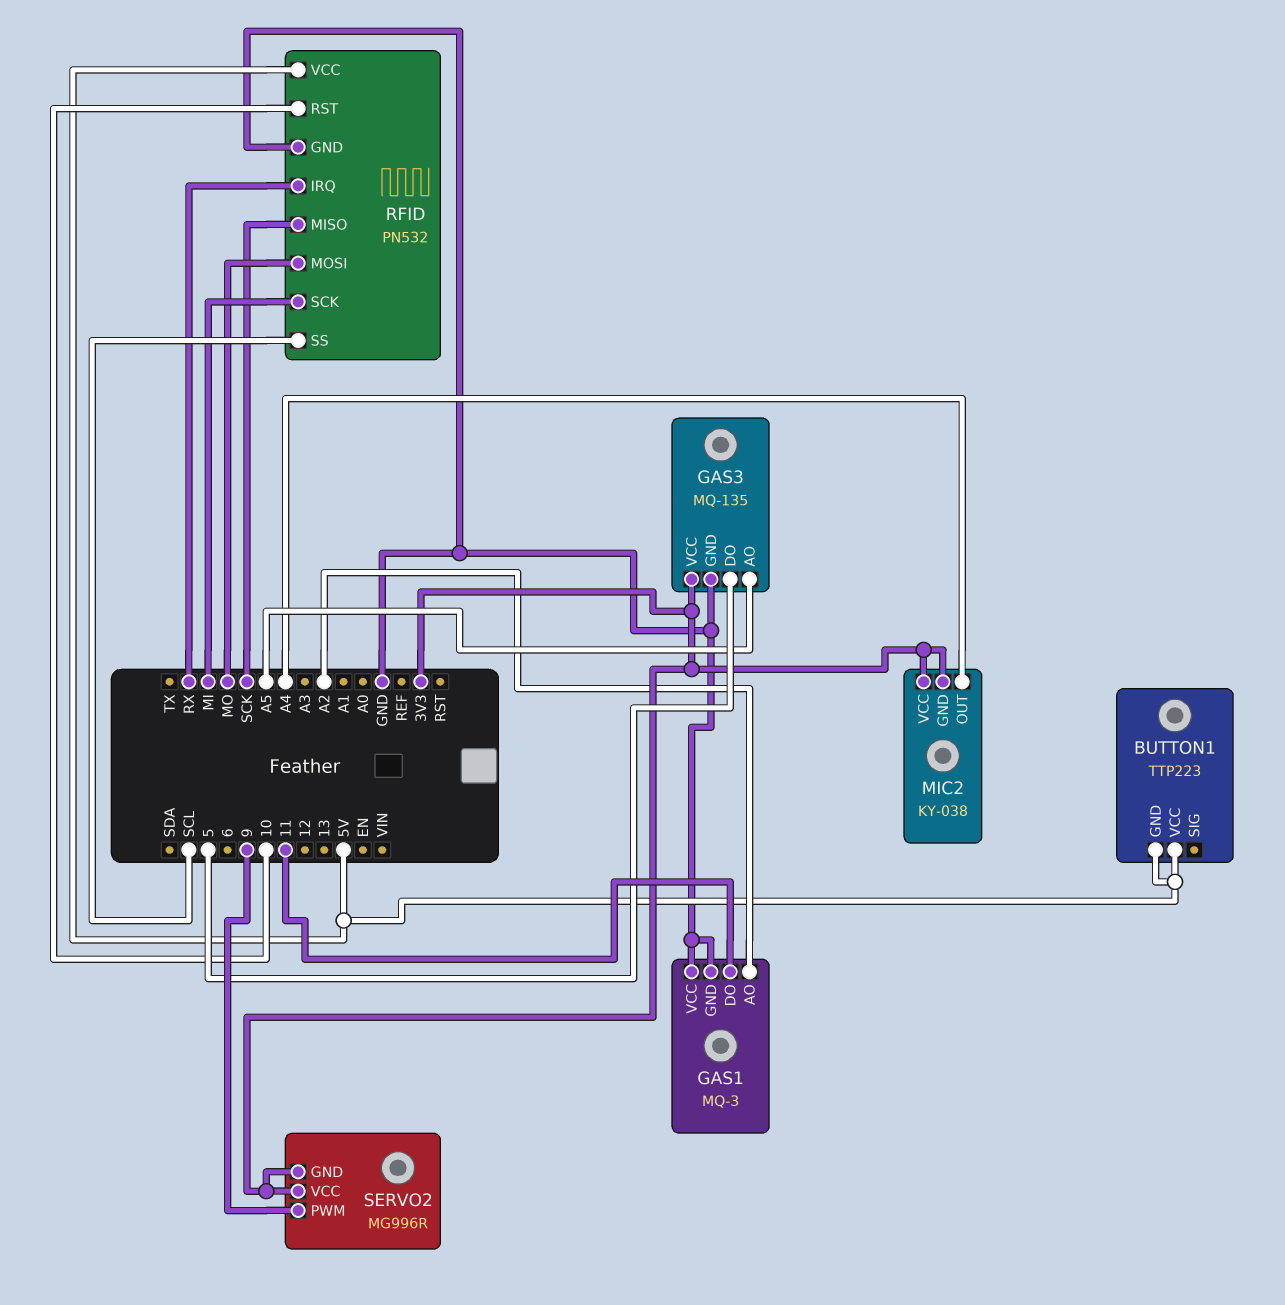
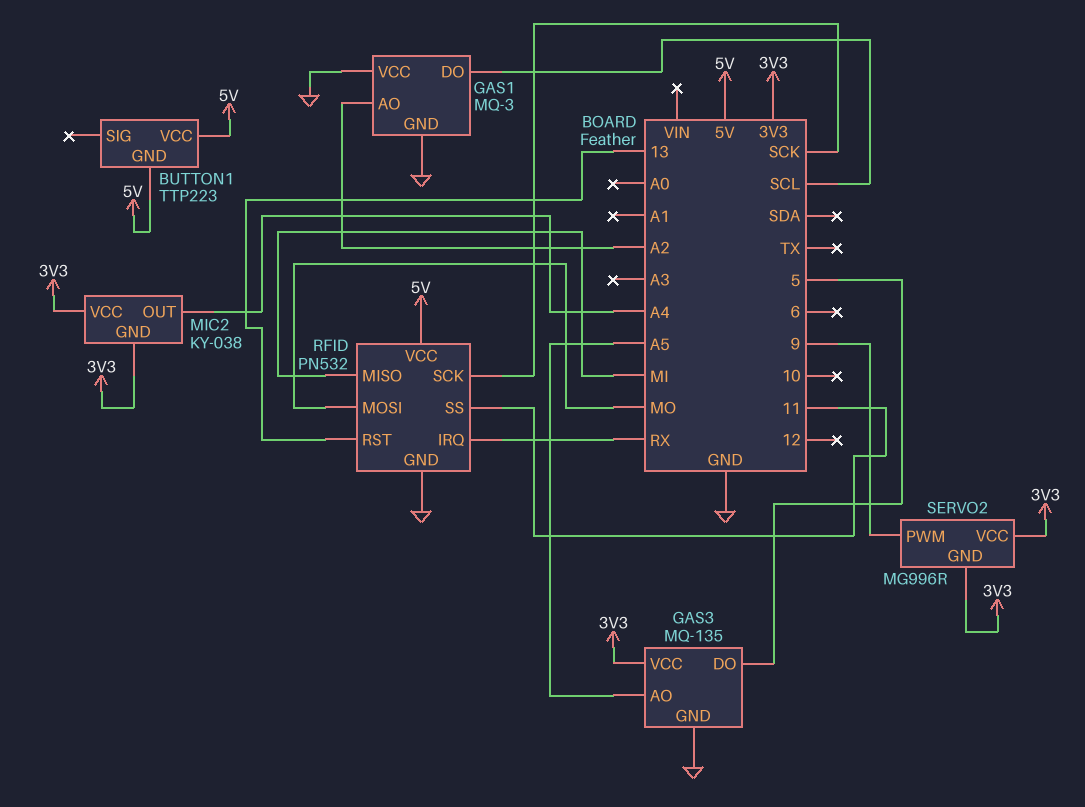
GAS1 pin DO: 11 -> SCL
RFID pin MISO: SCK -> MI
RFID pin RST: 10 -> 13
RFID pin SCK: MI -> SCK
RFID pin SS: SCL -> 11

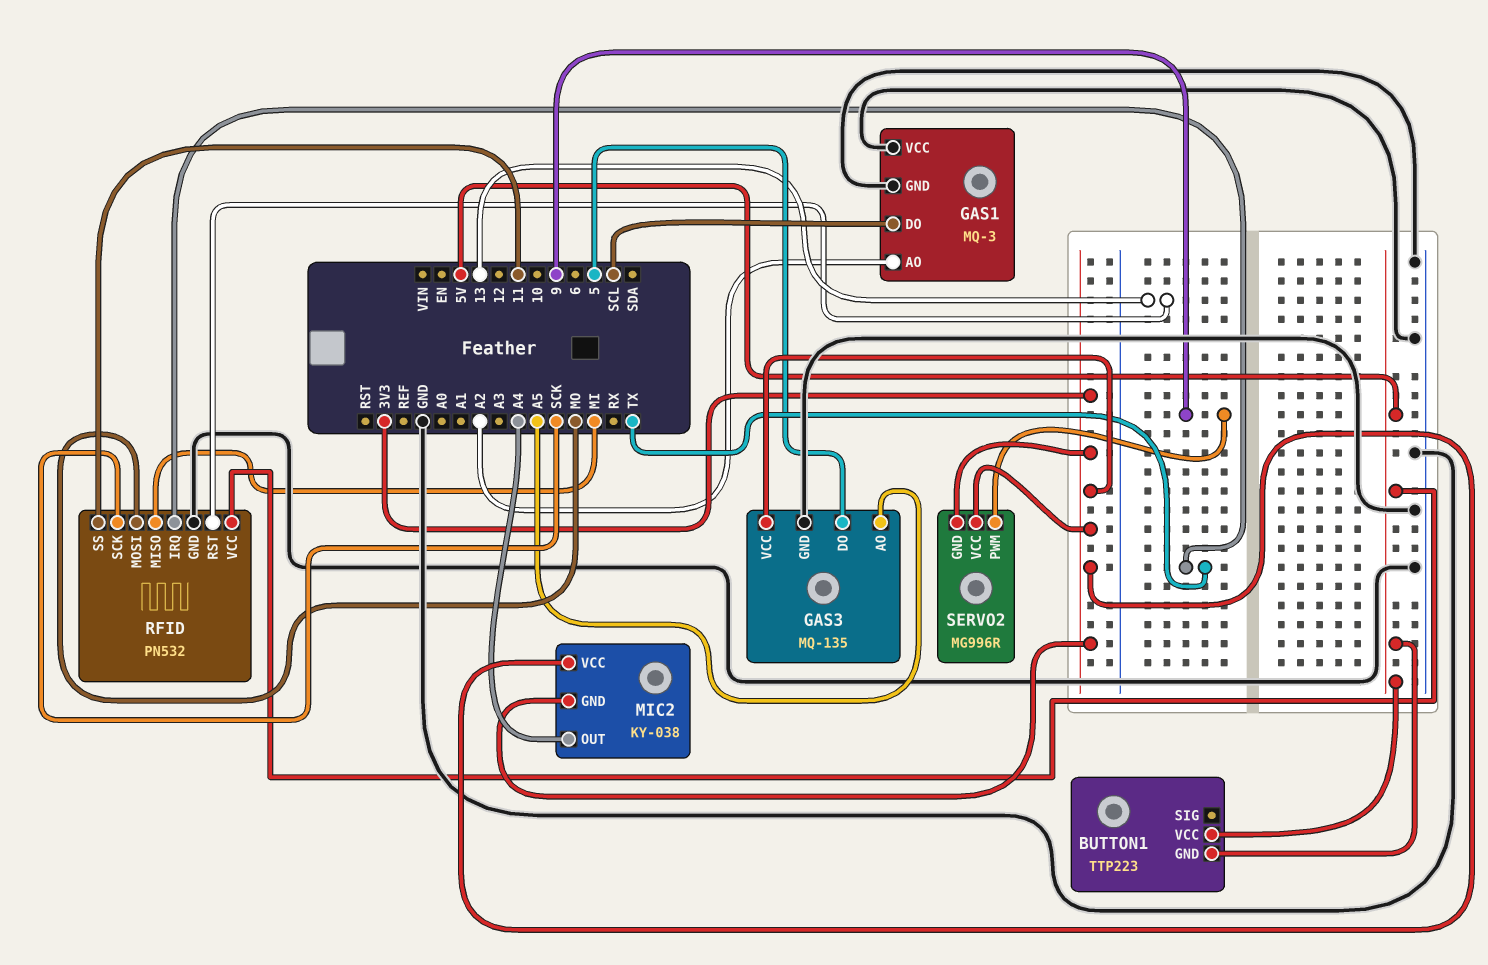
RFID pin IRQ: RX -> TX

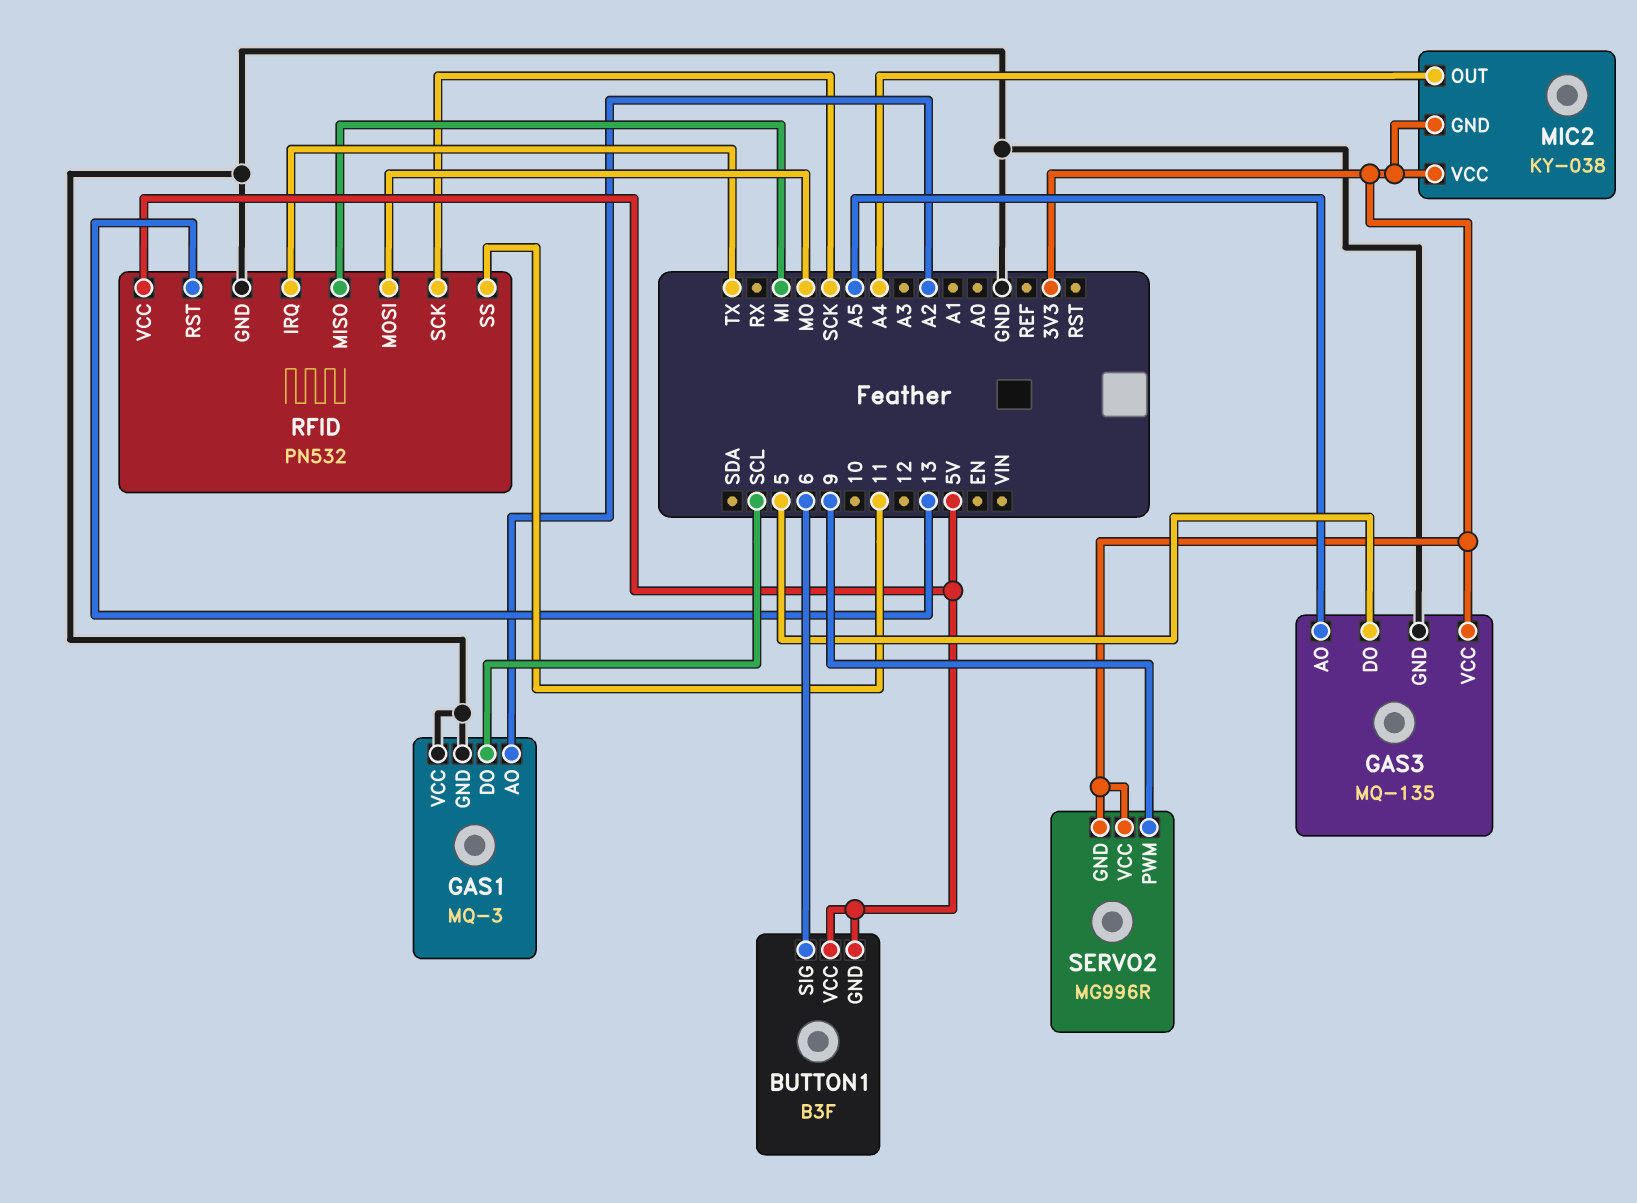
BUTTON1: TTP223 -> B3F
BUTTON1 pin SIG: none -> 6

